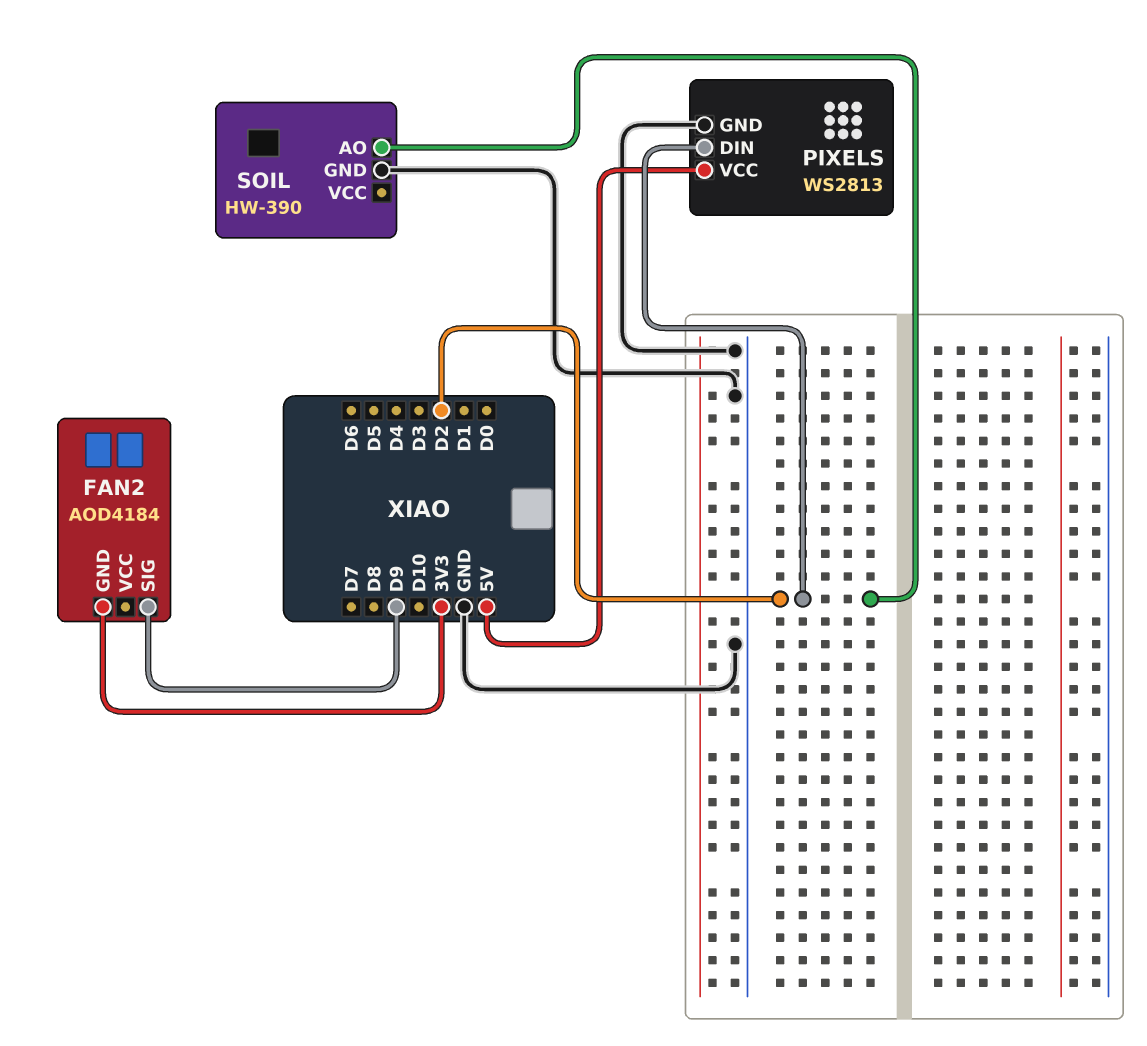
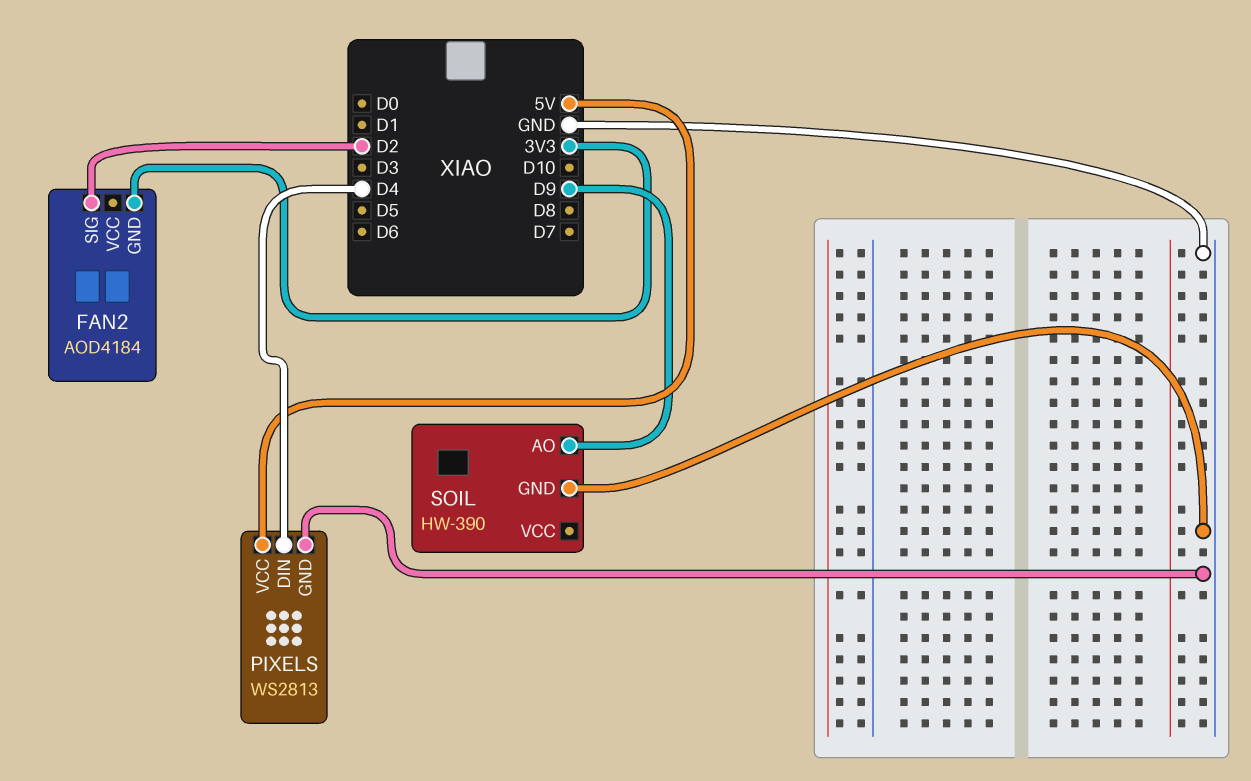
FAN2 pin SIG: D9 -> D2
PIXELS pin DIN: D2 -> D4
SOIL pin AO: D2 -> D9

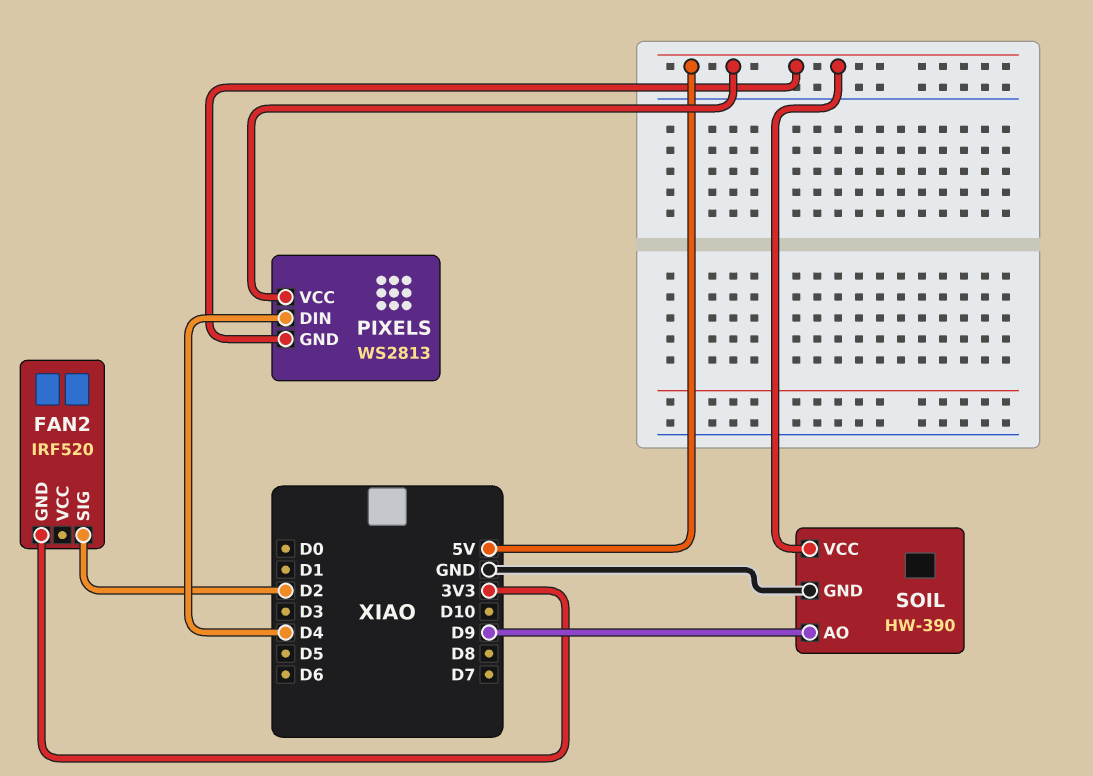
FAN2: AOD4184 -> IRF520
PIXELS pin GND: GND -> 5V
SOIL pin VCC: none -> 5V

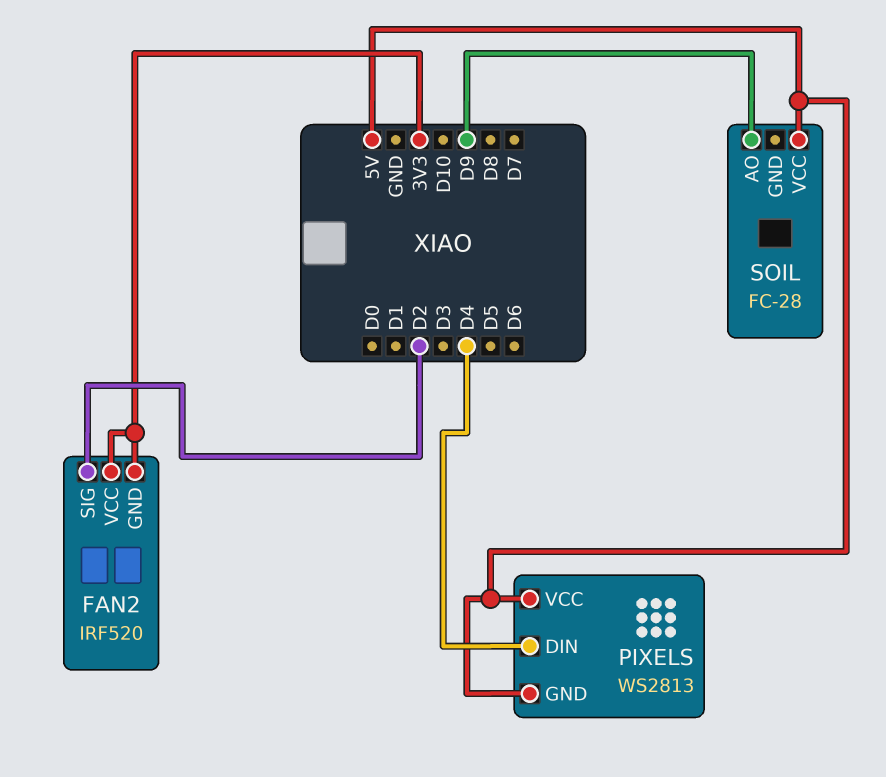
FAN2 pin VCC: none -> 3V3
SOIL: HW-390 -> FC-28
SOIL pin GND: GND -> none

